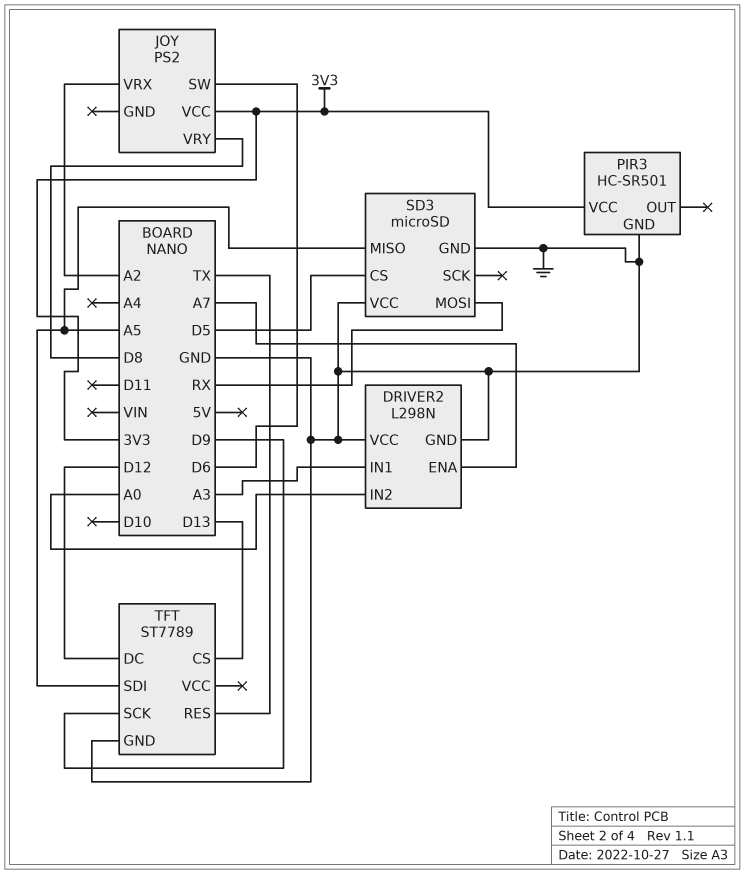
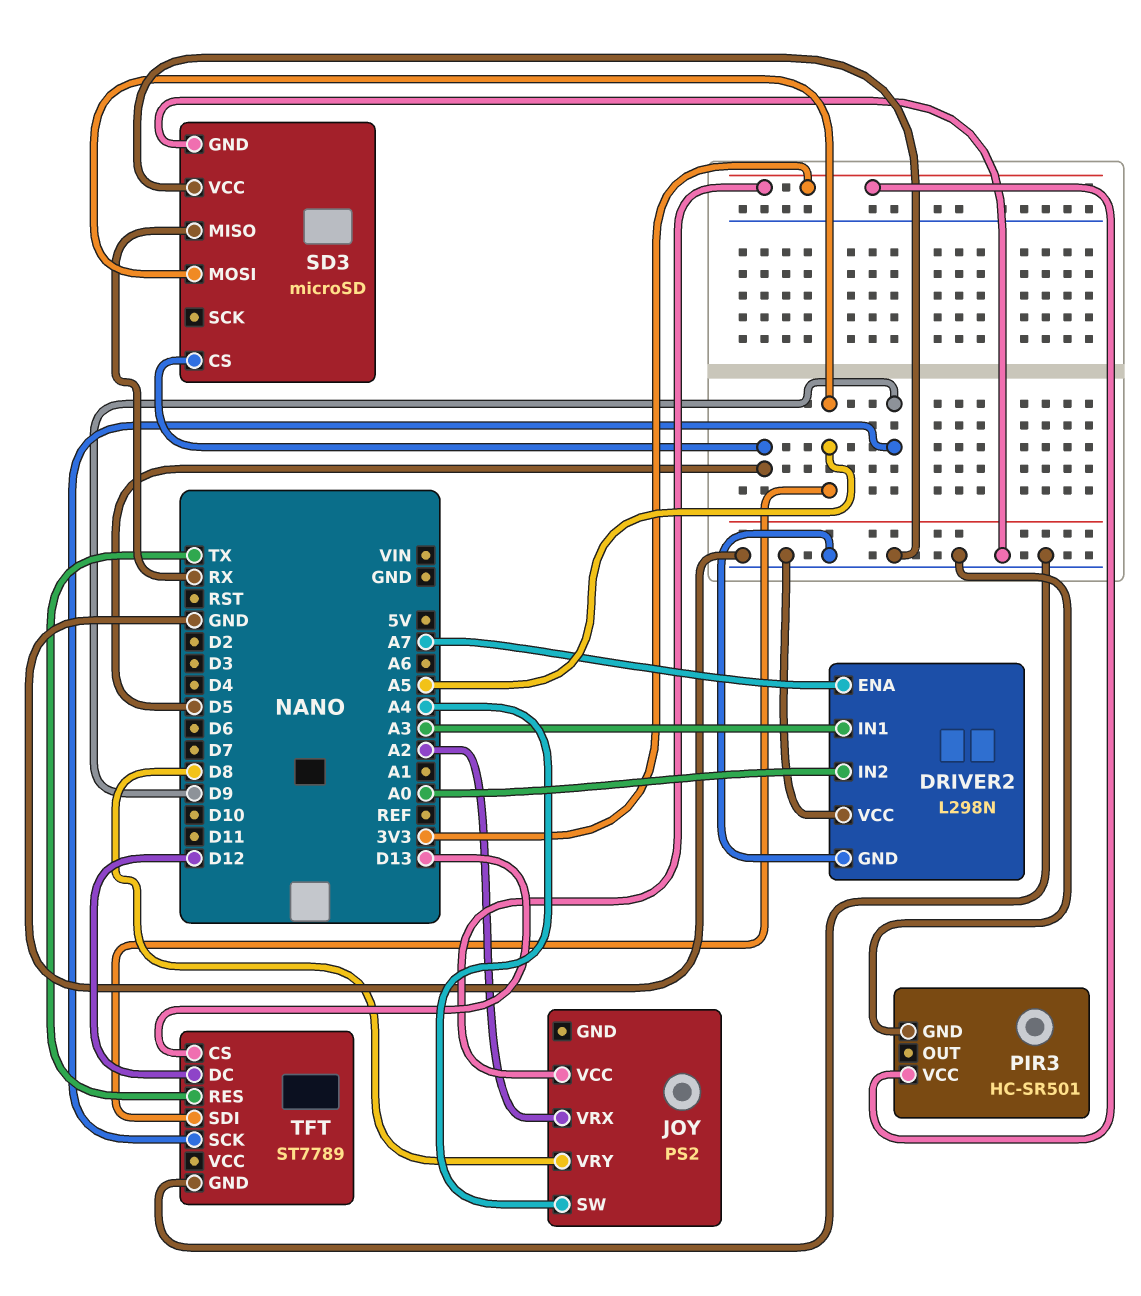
JOY pin SW: D6 -> A4
SD3 pin MISO: A5 -> RX
SD3 pin MOSI: RX -> A5

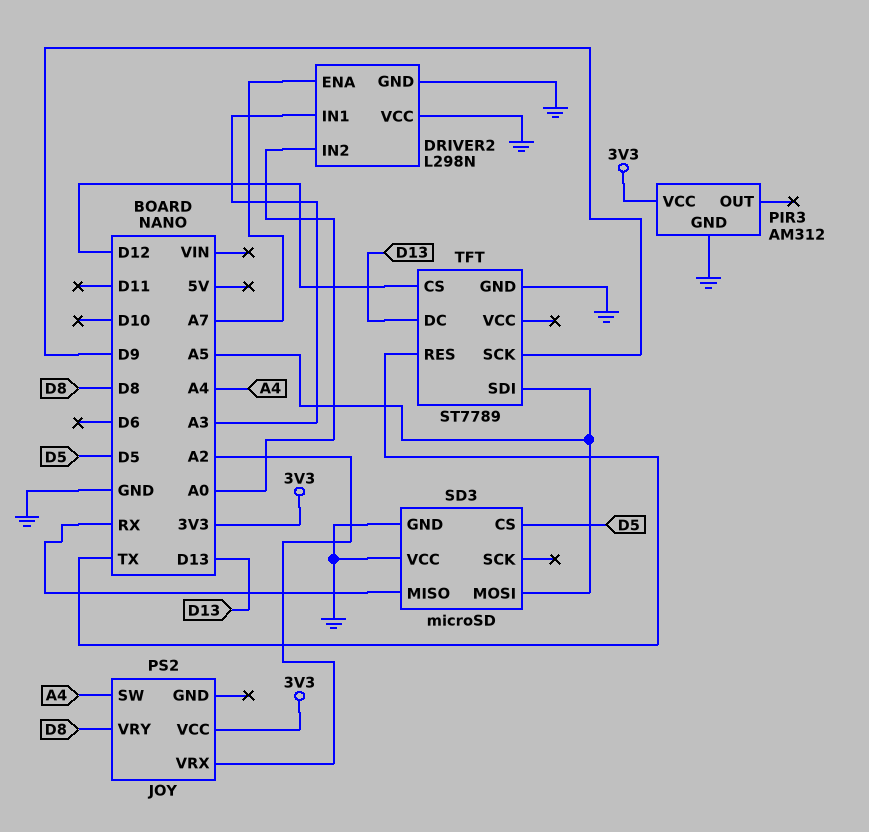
PIR3: HC-SR501 -> AM312
TFT pin CS: D13 -> D12
TFT pin DC: D12 -> D13

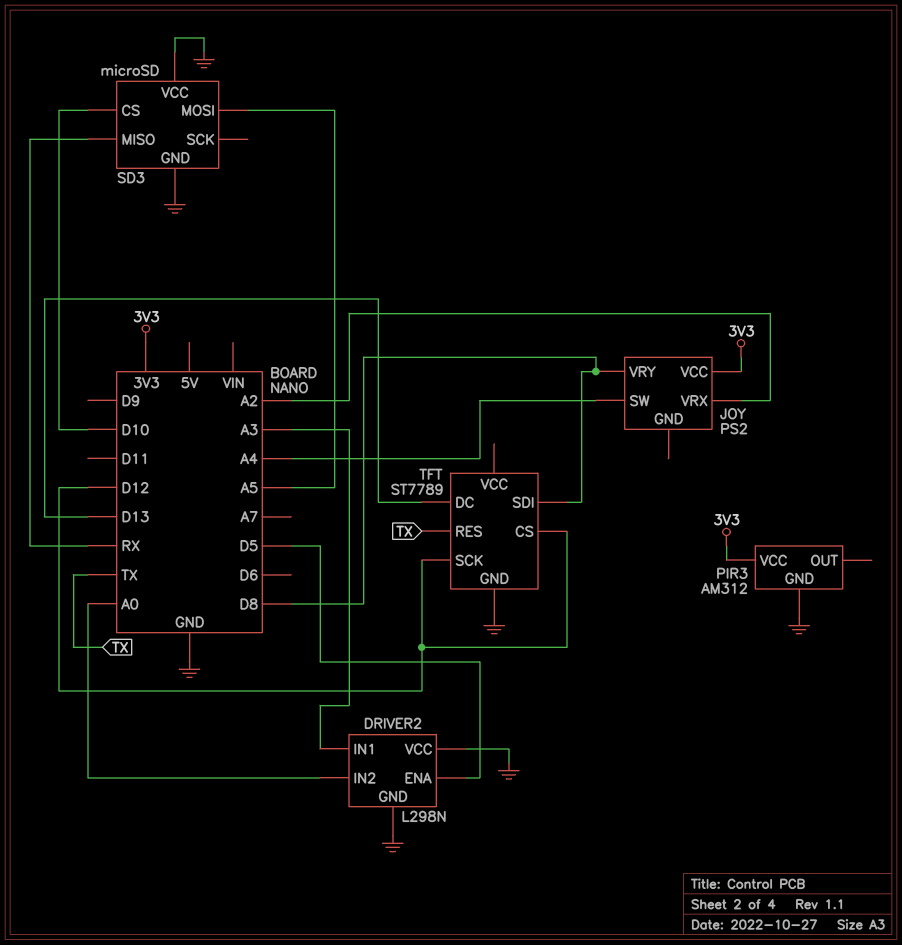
DRIVER2 pin ENA: A7 -> D5
SD3 pin CS: D5 -> D10
TFT pin SCK: D9 -> D12
TFT pin SDI: A5 -> D8

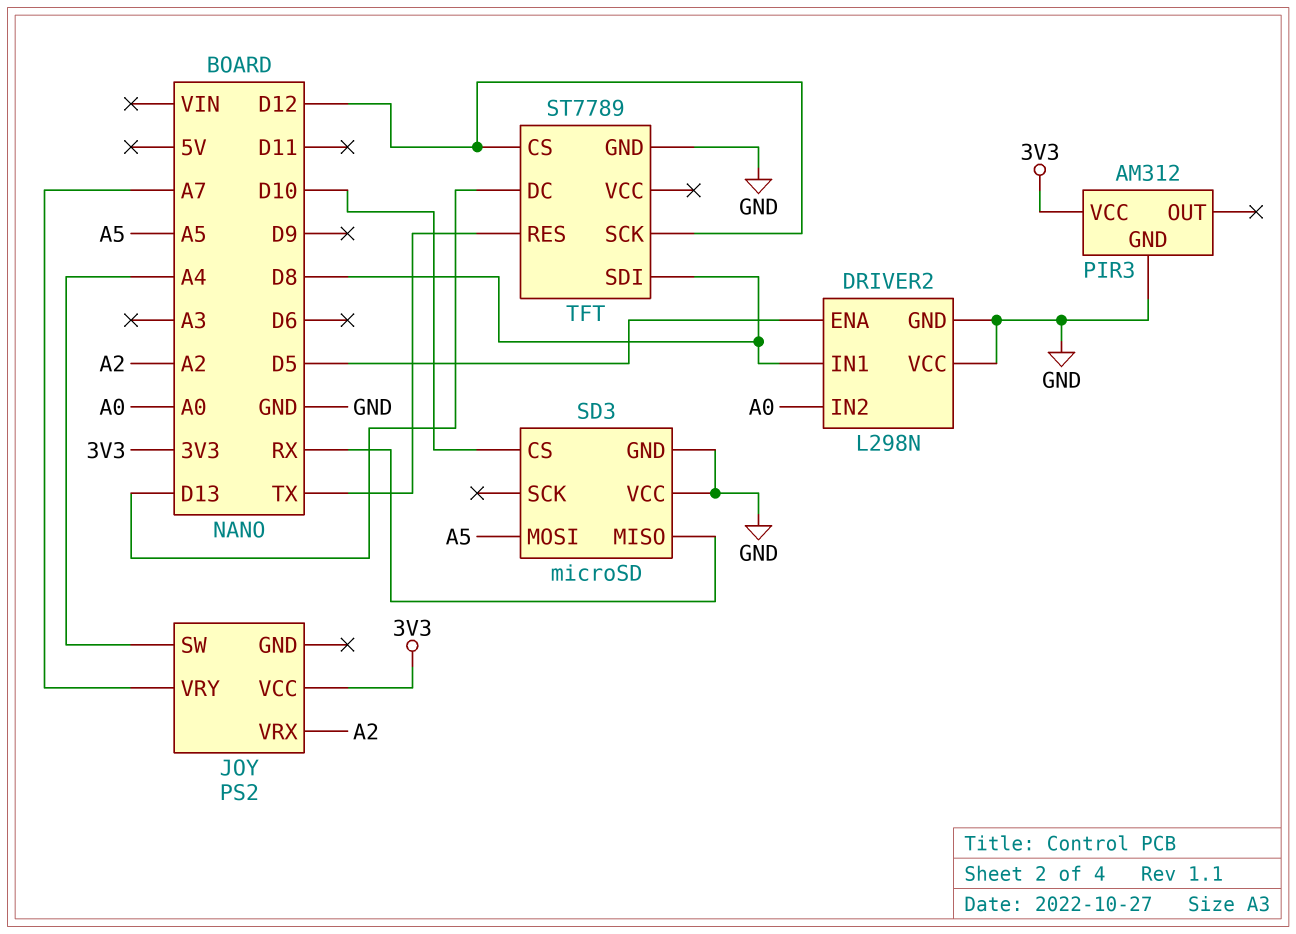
DRIVER2 pin IN1: A3 -> D8
JOY pin VRY: D8 -> A7

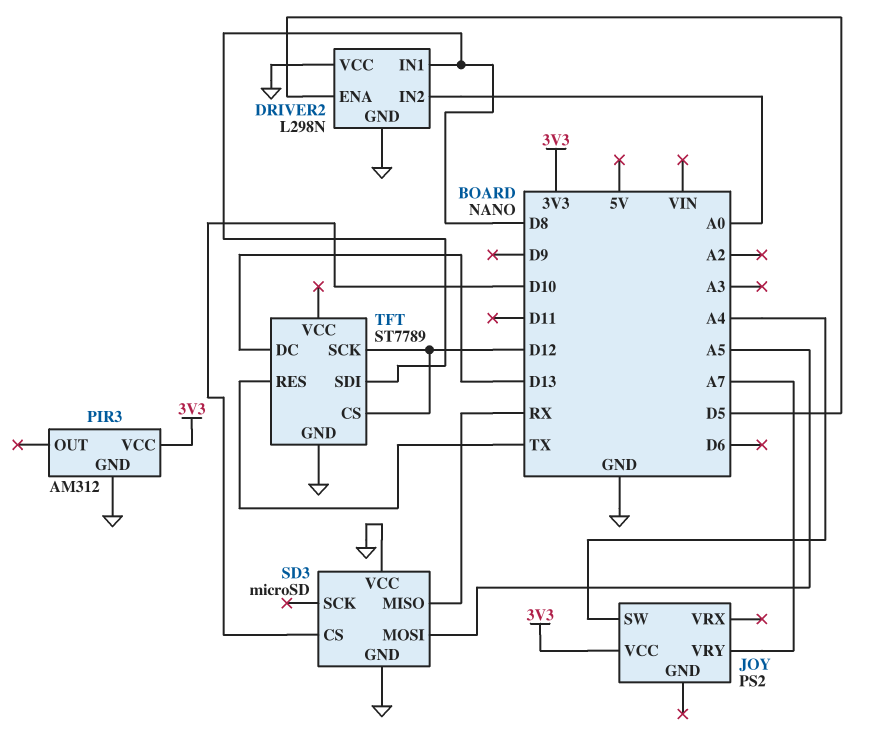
JOY pin VRX: A2 -> none

